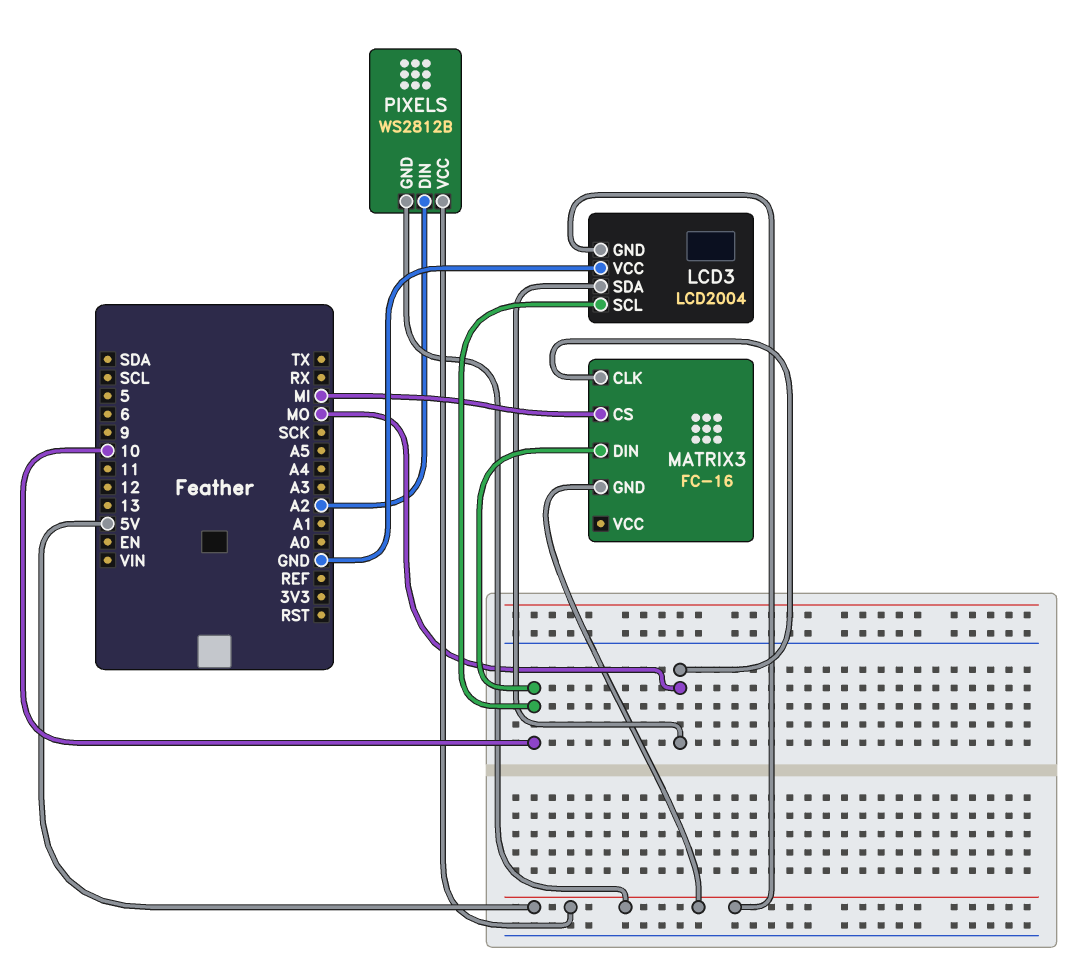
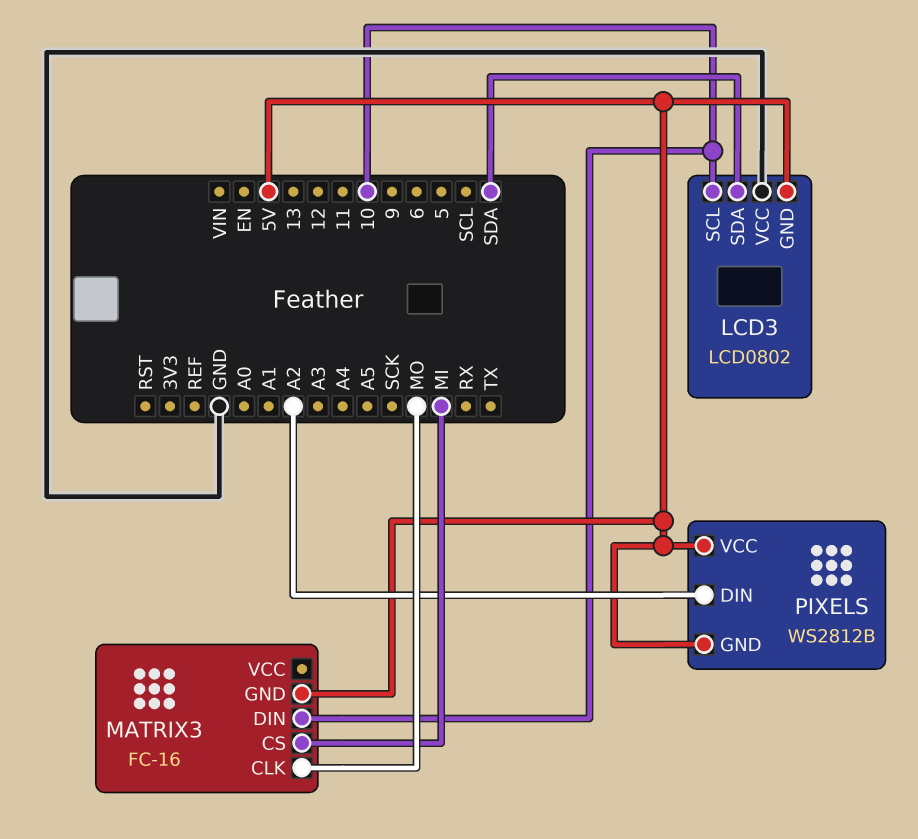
LCD3: LCD2004 -> LCD0802
LCD3 pin SDA: MO -> SDA

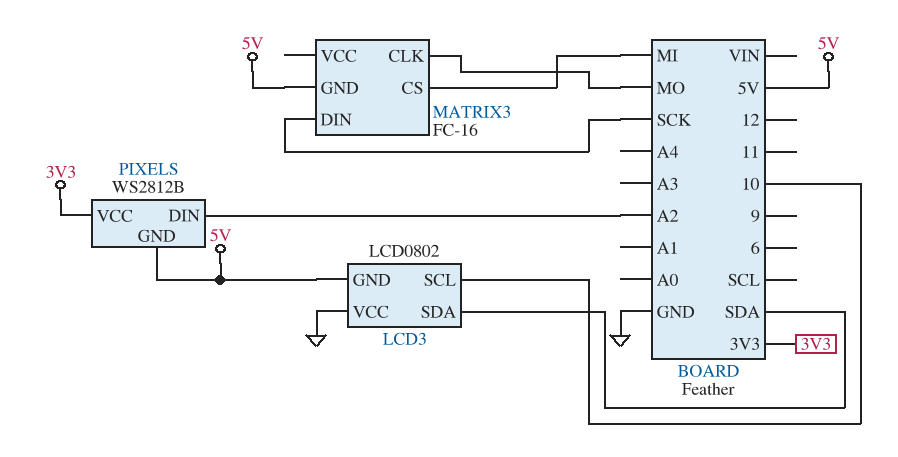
MATRIX3 pin DIN: 10 -> SCK
PIXELS pin VCC: 5V -> 3V3

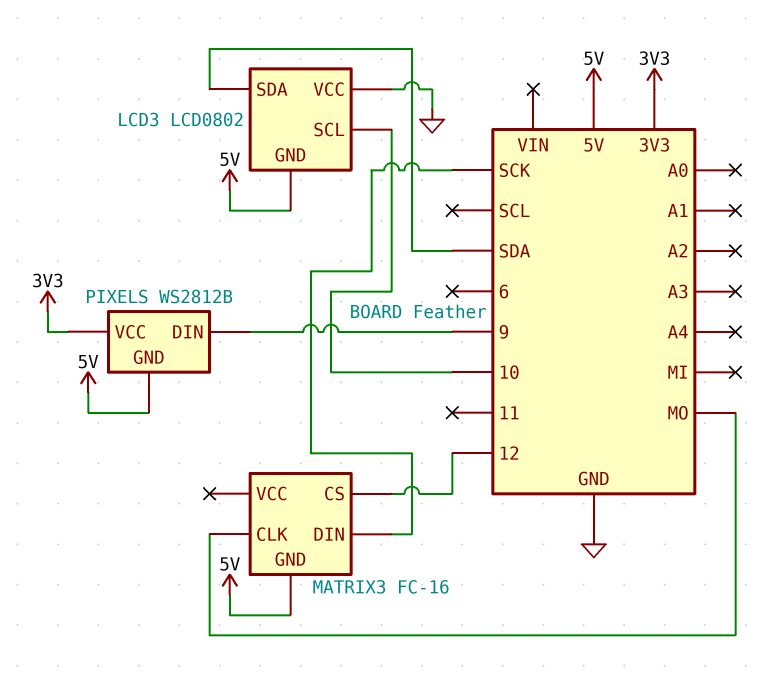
MATRIX3 pin CS: MI -> 12
PIXELS pin DIN: A2 -> 9

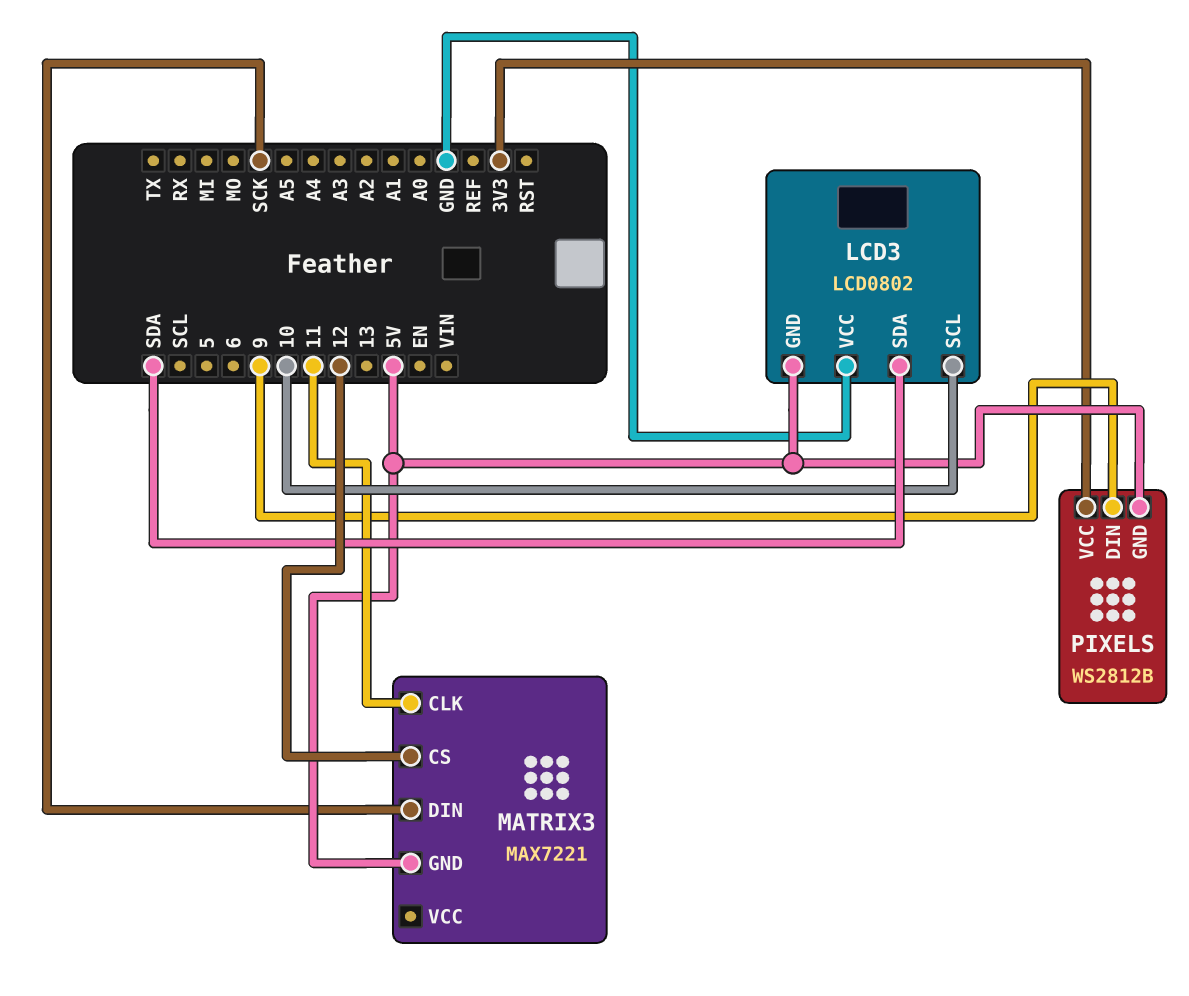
MATRIX3: FC-16 -> MAX7221
MATRIX3 pin CLK: MO -> 11

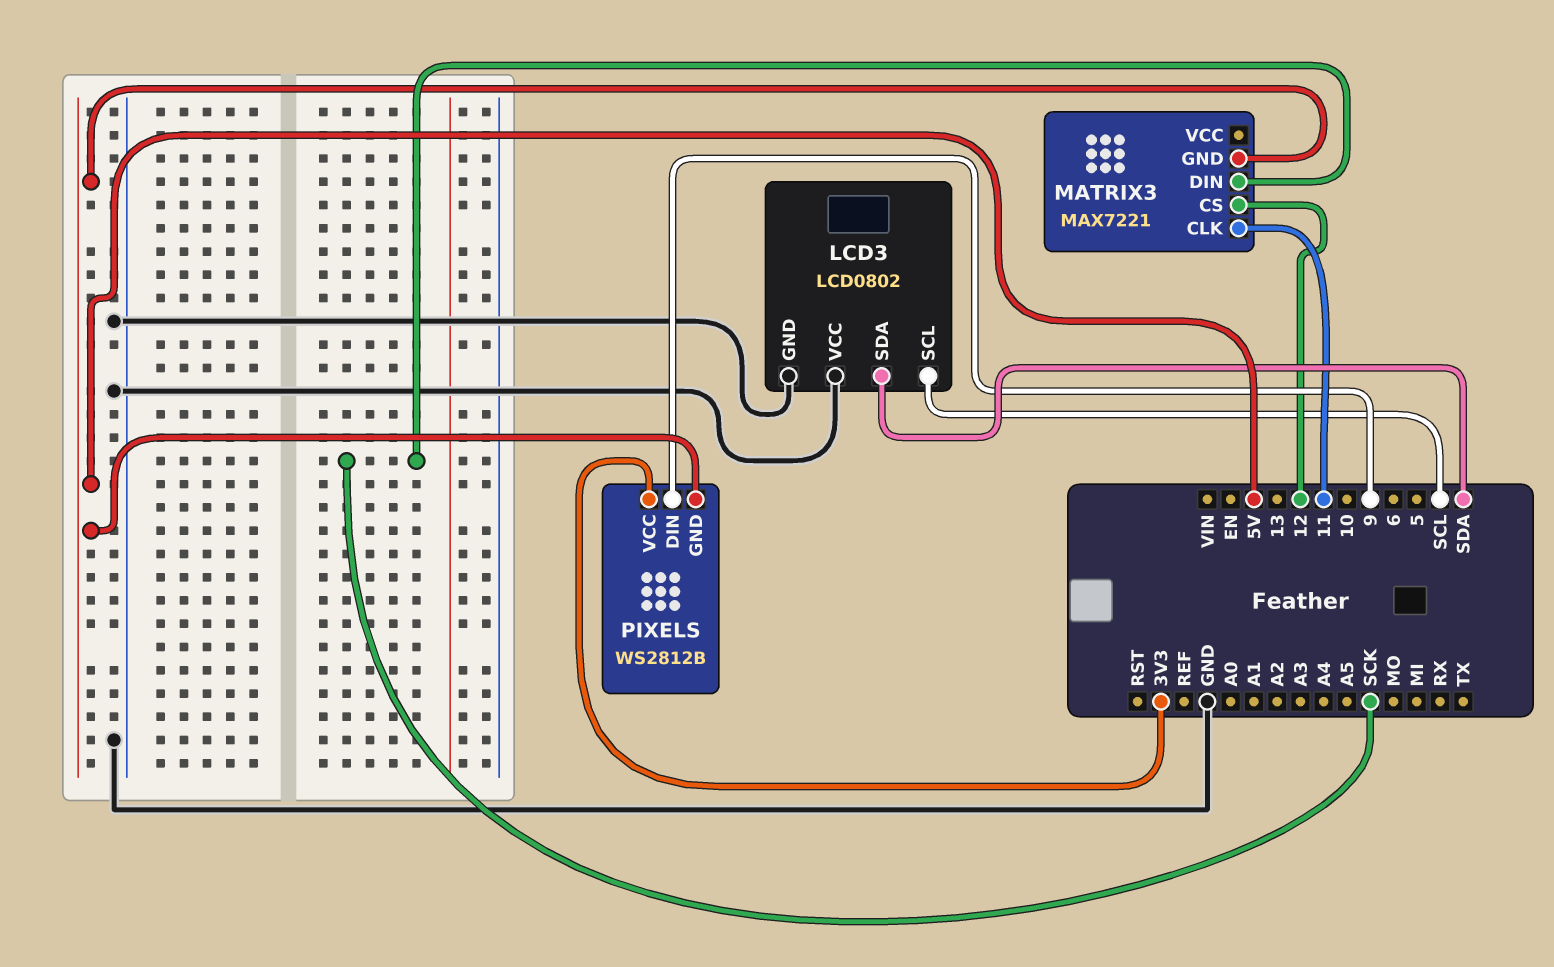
LCD3 pin GND: 5V -> GND
LCD3 pin SCL: 10 -> SCL

